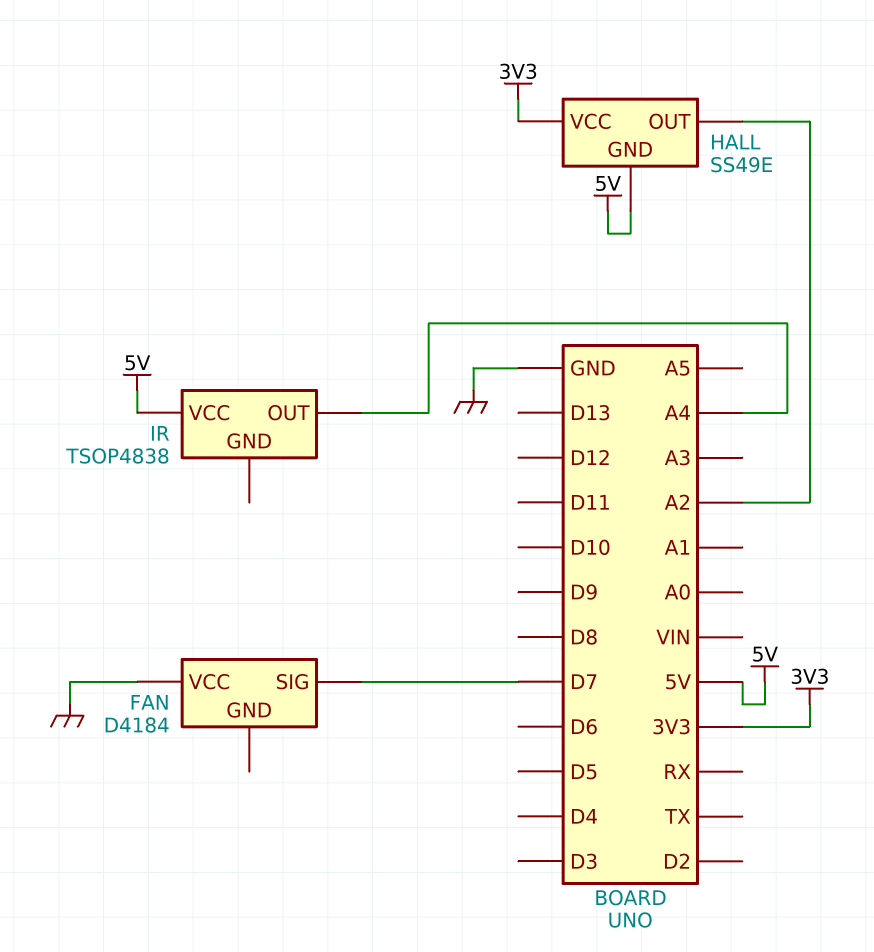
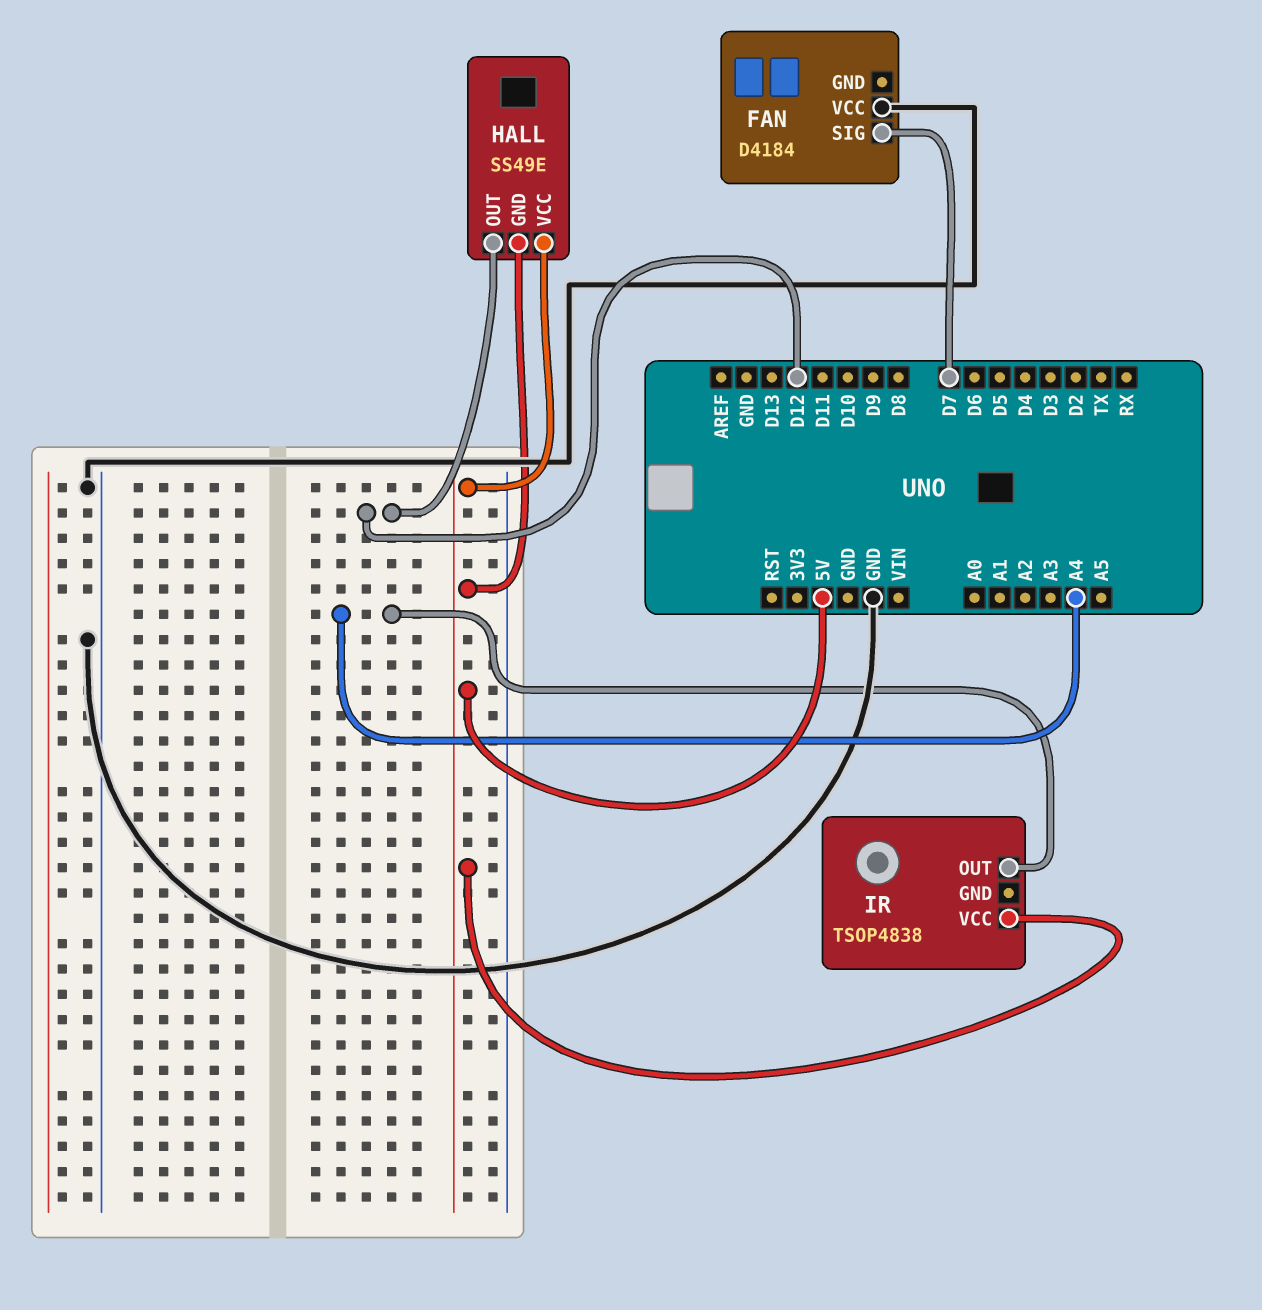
HALL pin OUT: A2 -> D12
HALL pin VCC: 3V3 -> 5V

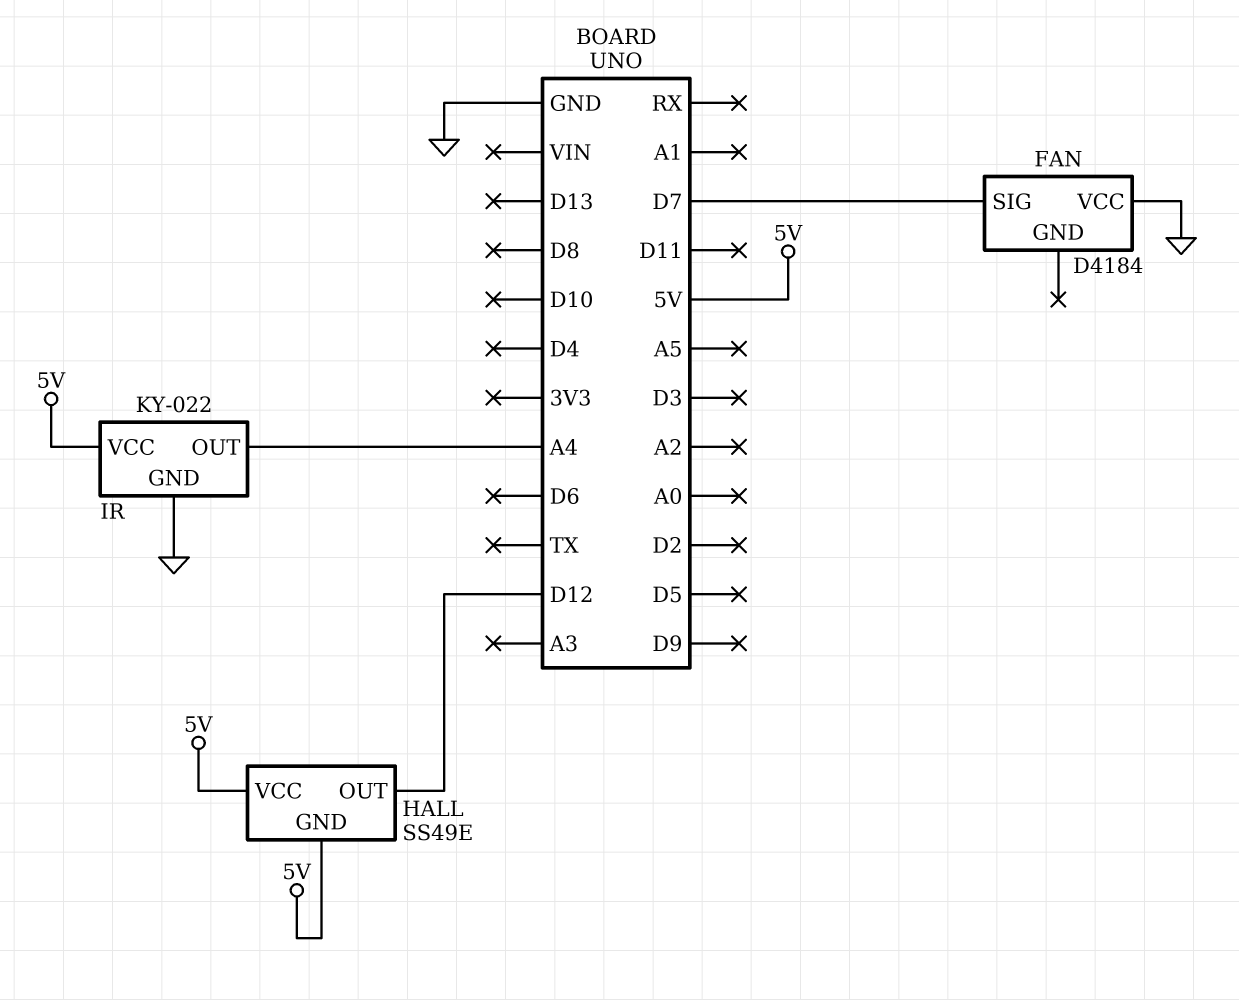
IR: TSOP4838 -> KY-022
IR pin GND: none -> GND

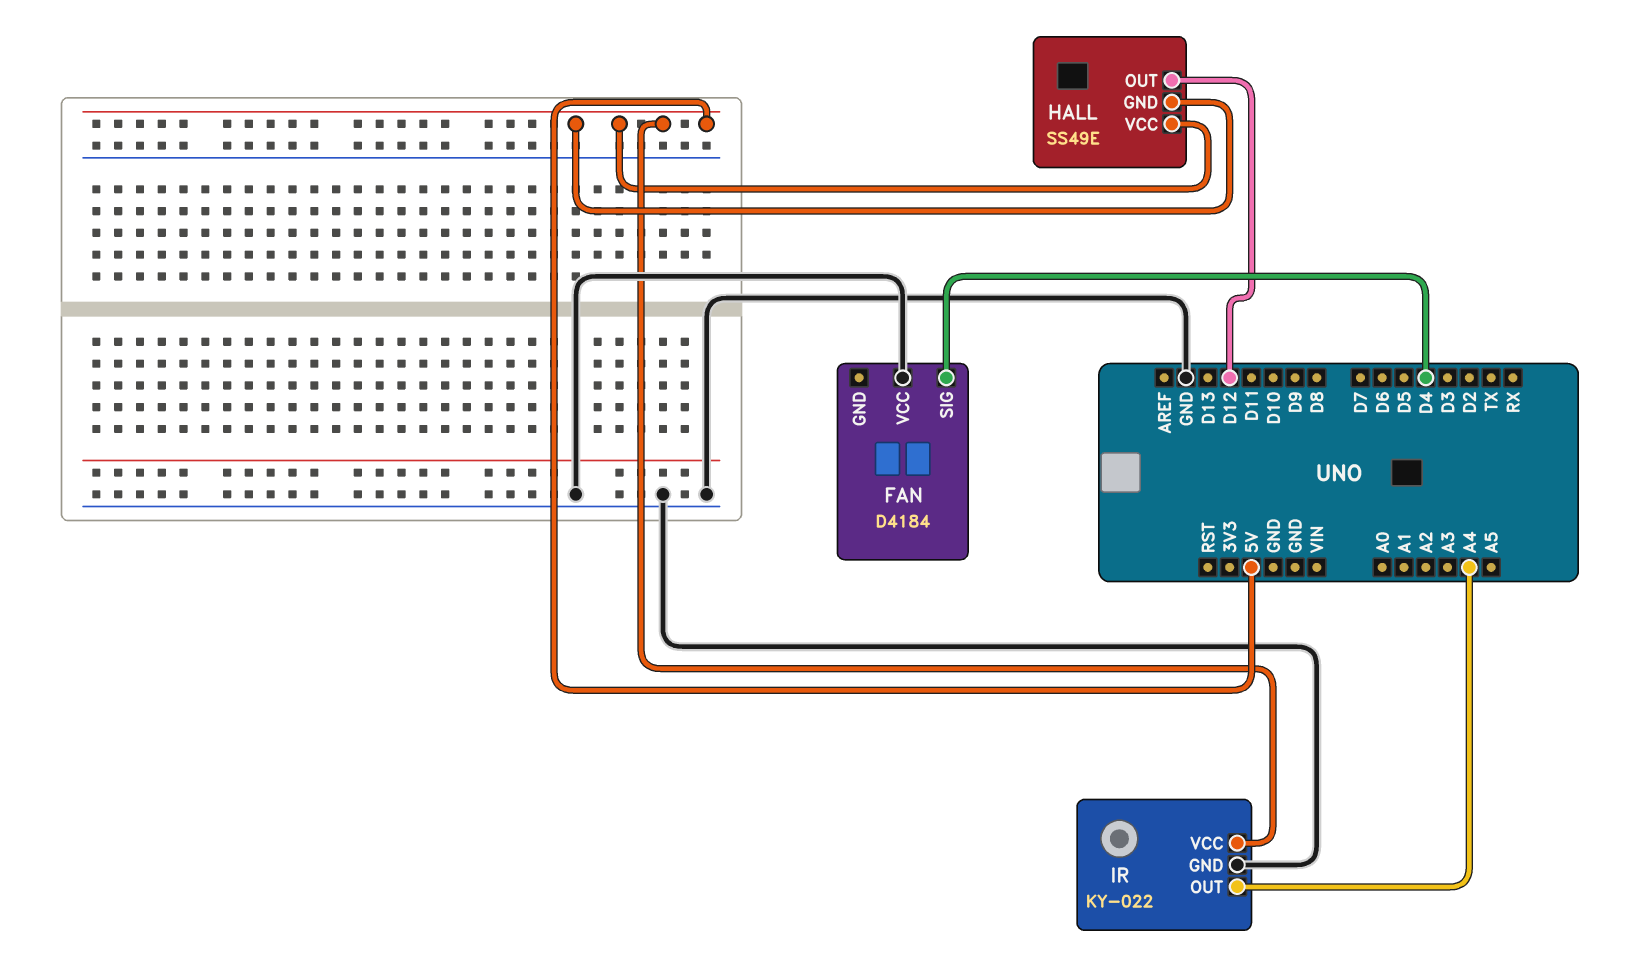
FAN pin SIG: D7 -> D4

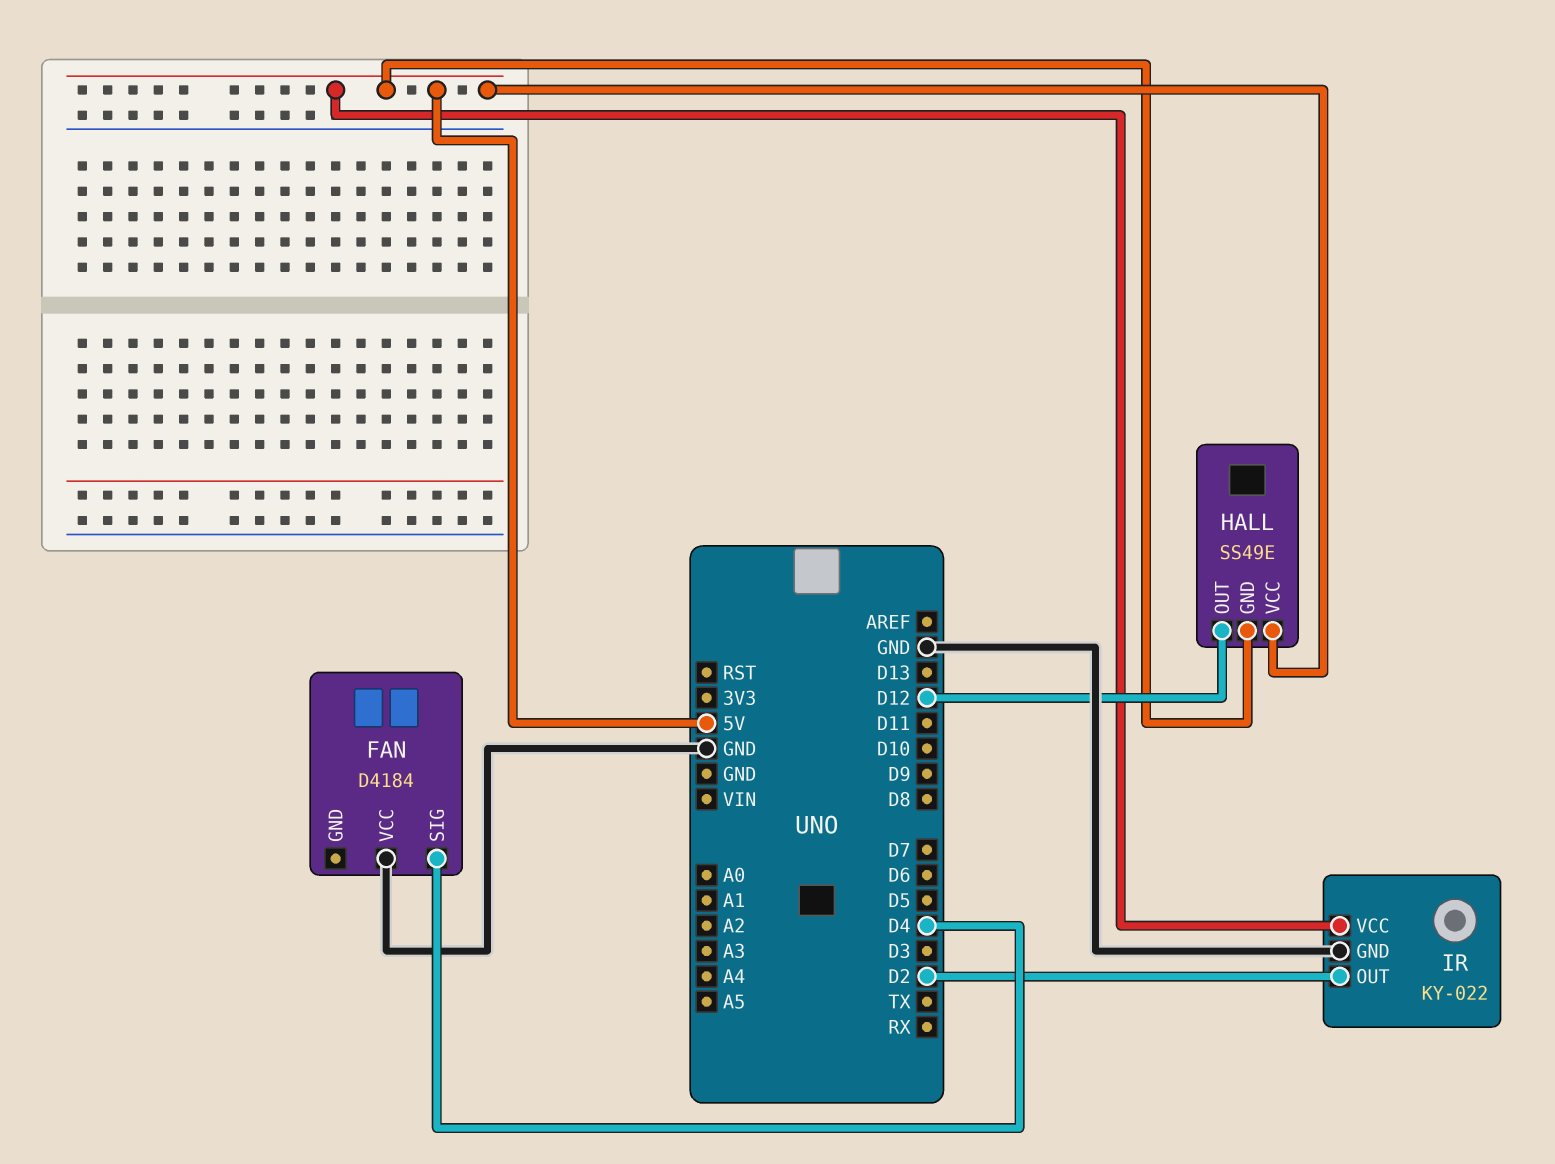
IR pin OUT: A4 -> D2

